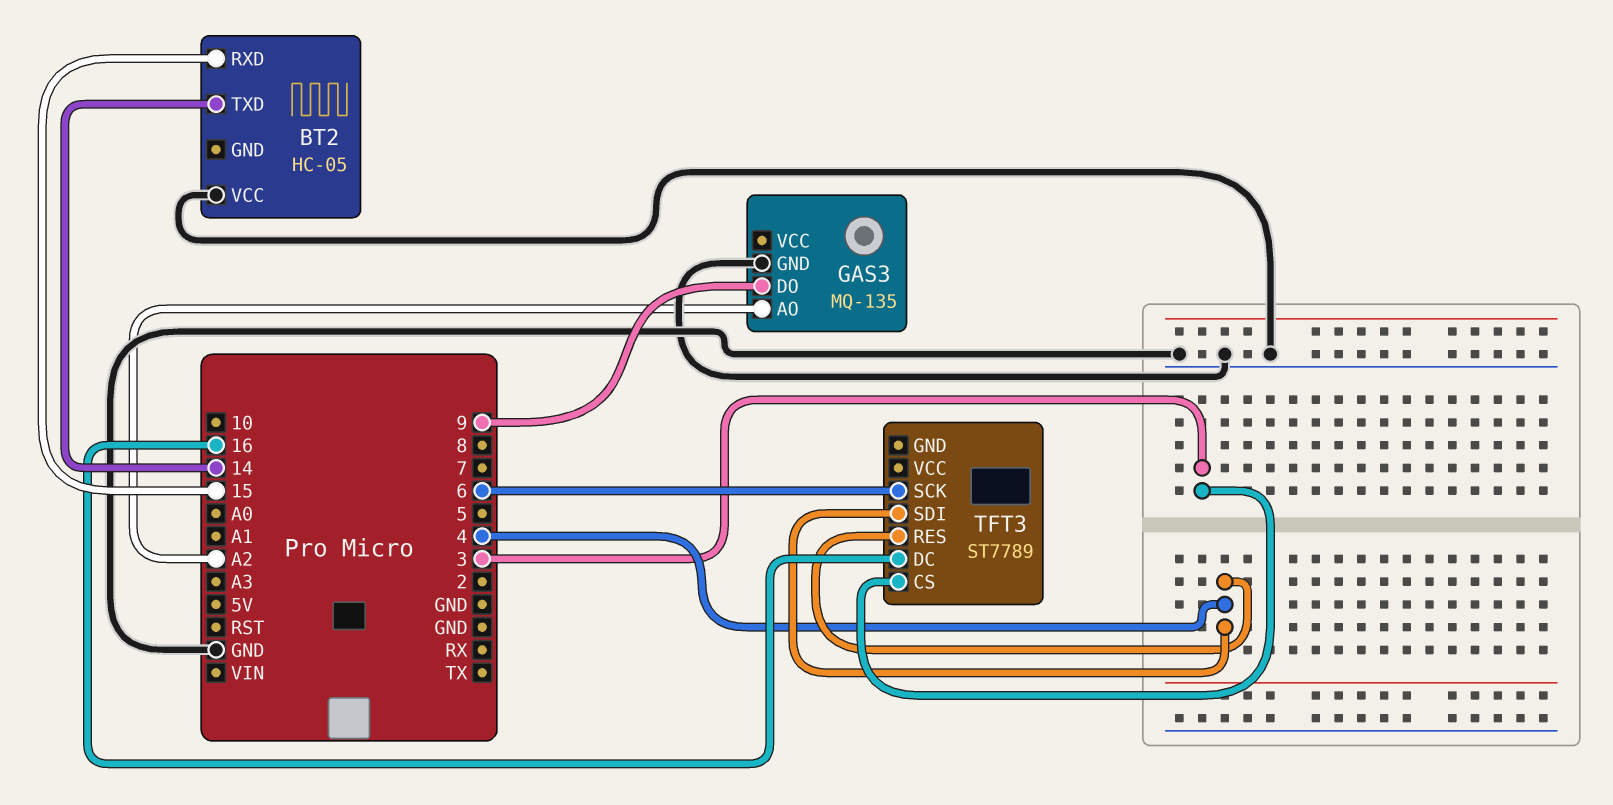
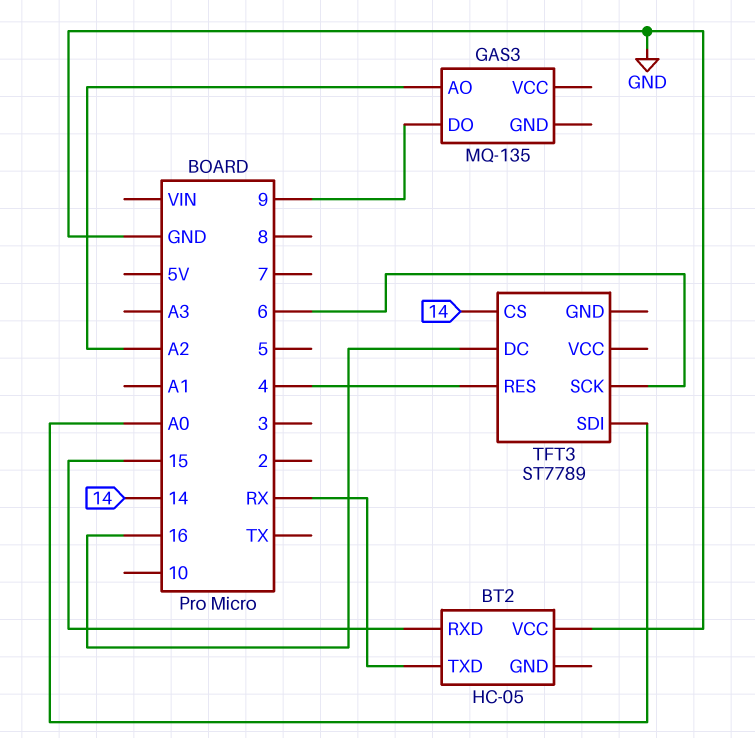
BT2 pin TXD: 14 -> RX
GAS3 pin GND: GND -> none
TFT3 pin CS: 3 -> 14
TFT3 pin SDI: 4 -> A0

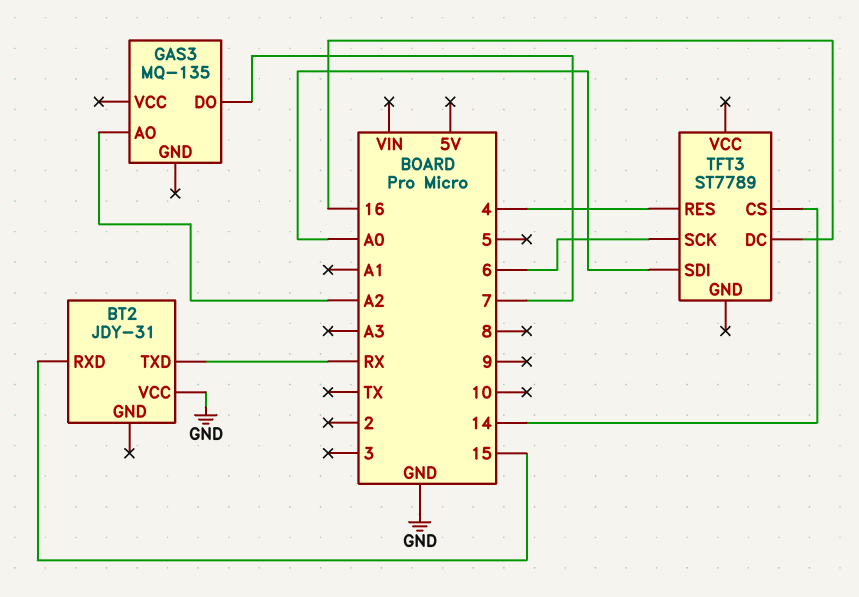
BT2: HC-05 -> JDY-31
GAS3 pin DO: 9 -> 7

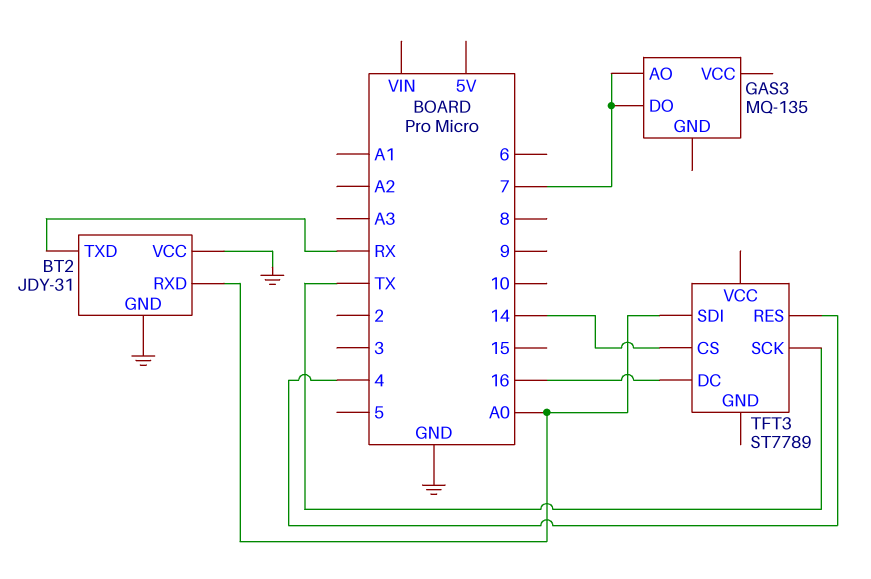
BT2 pin GND: none -> GND
BT2 pin RXD: 15 -> A0
GAS3 pin AO: A2 -> 7
TFT3 pin SCK: 6 -> TX

